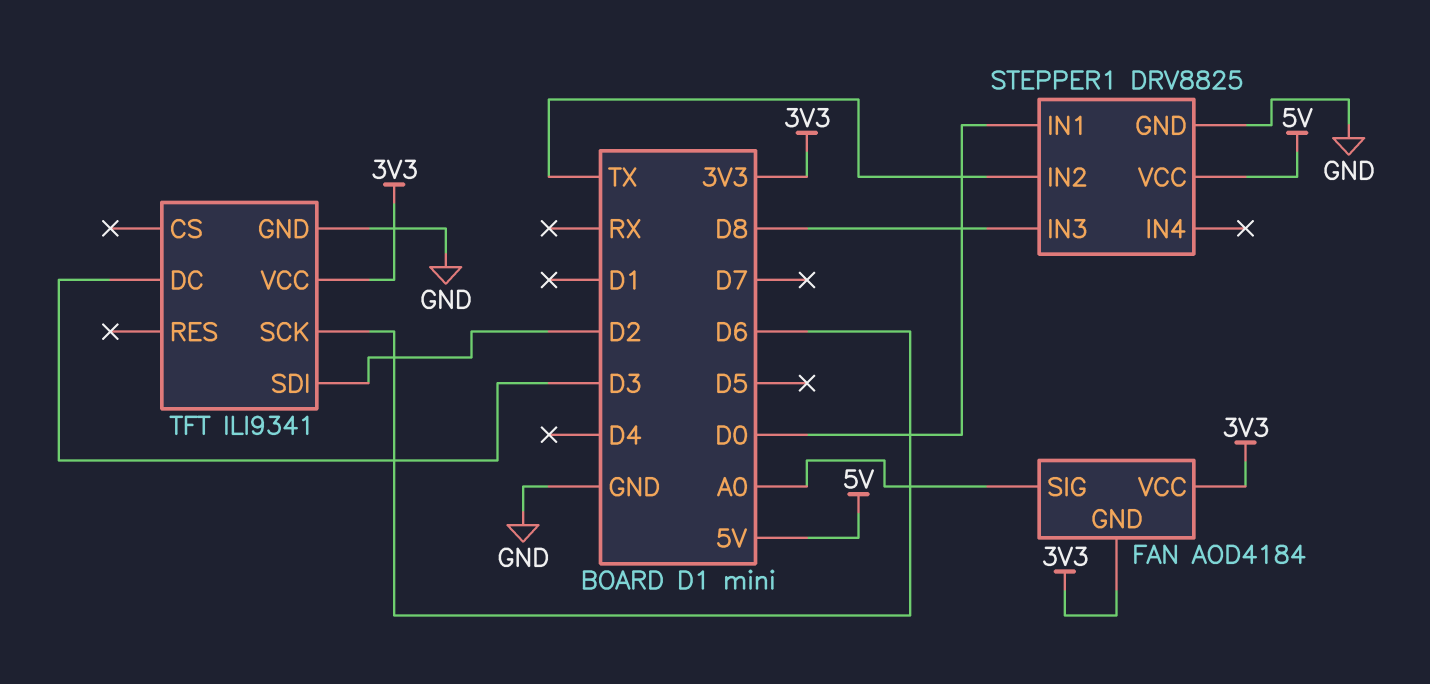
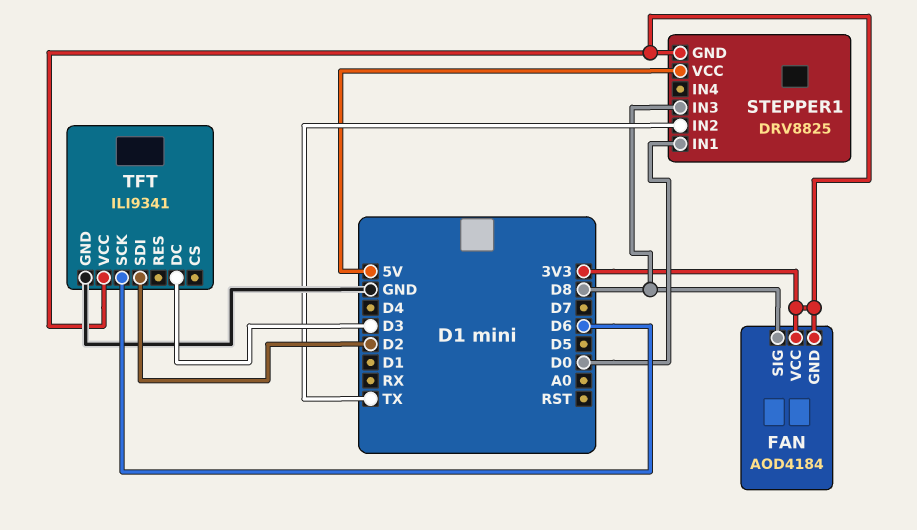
FAN pin SIG: A0 -> D8
STEPPER1 pin GND: GND -> 3V3

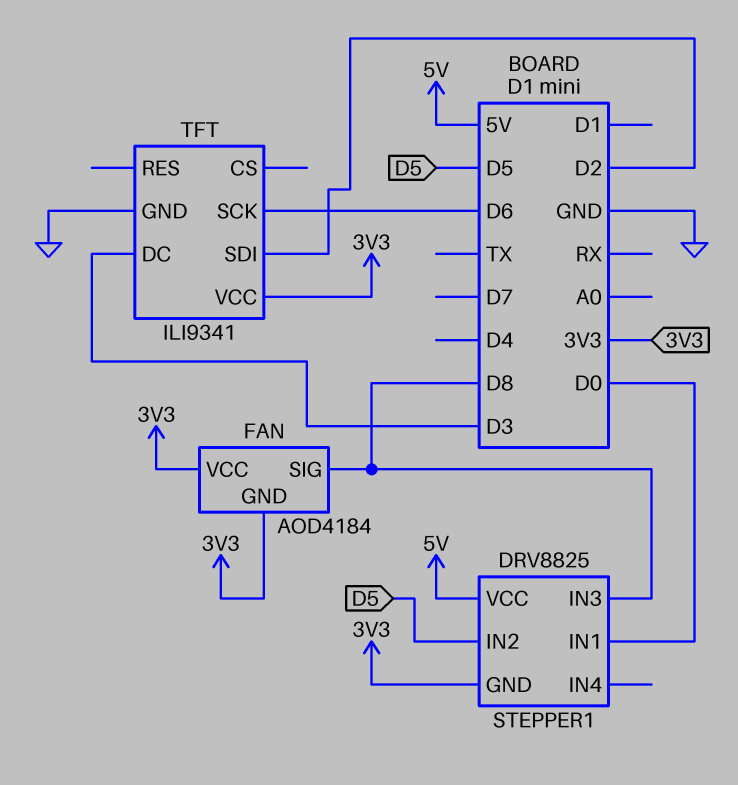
STEPPER1 pin IN2: TX -> D5

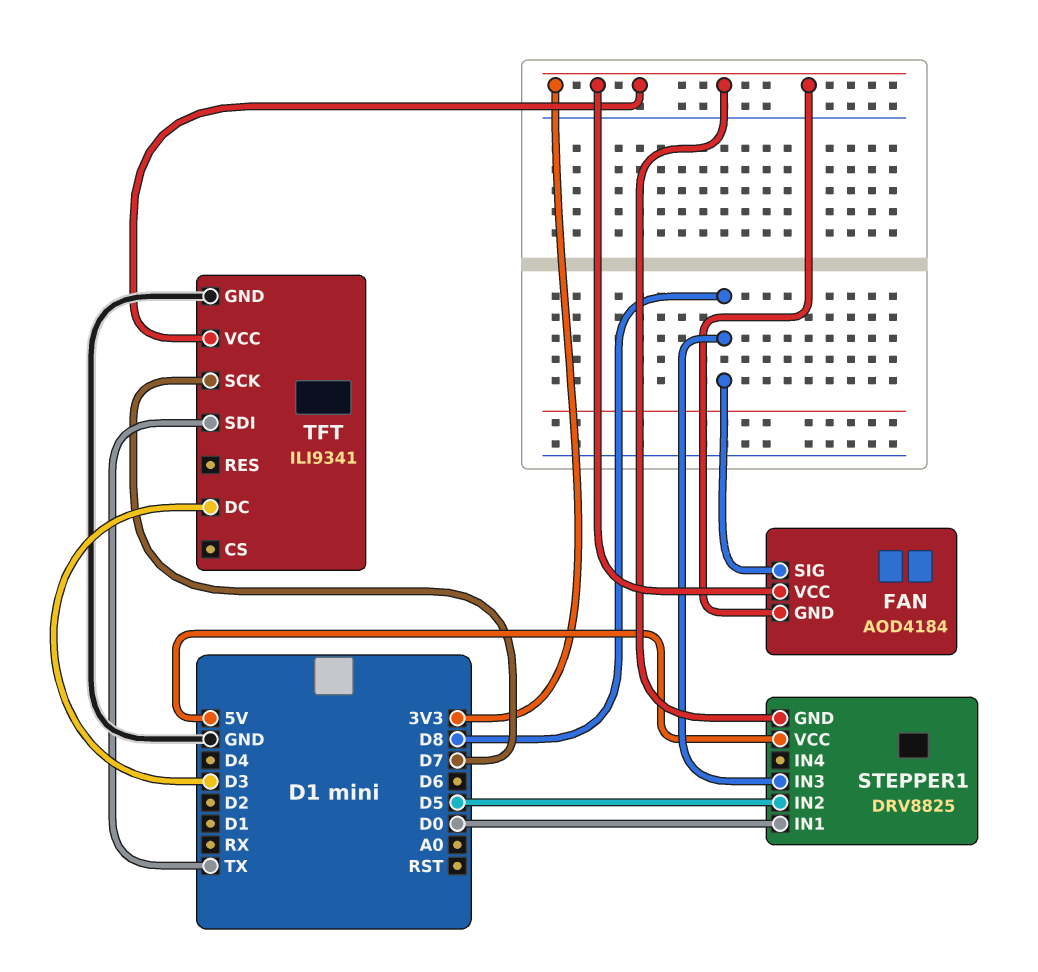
TFT pin SCK: D6 -> D7
TFT pin SDI: D2 -> TX

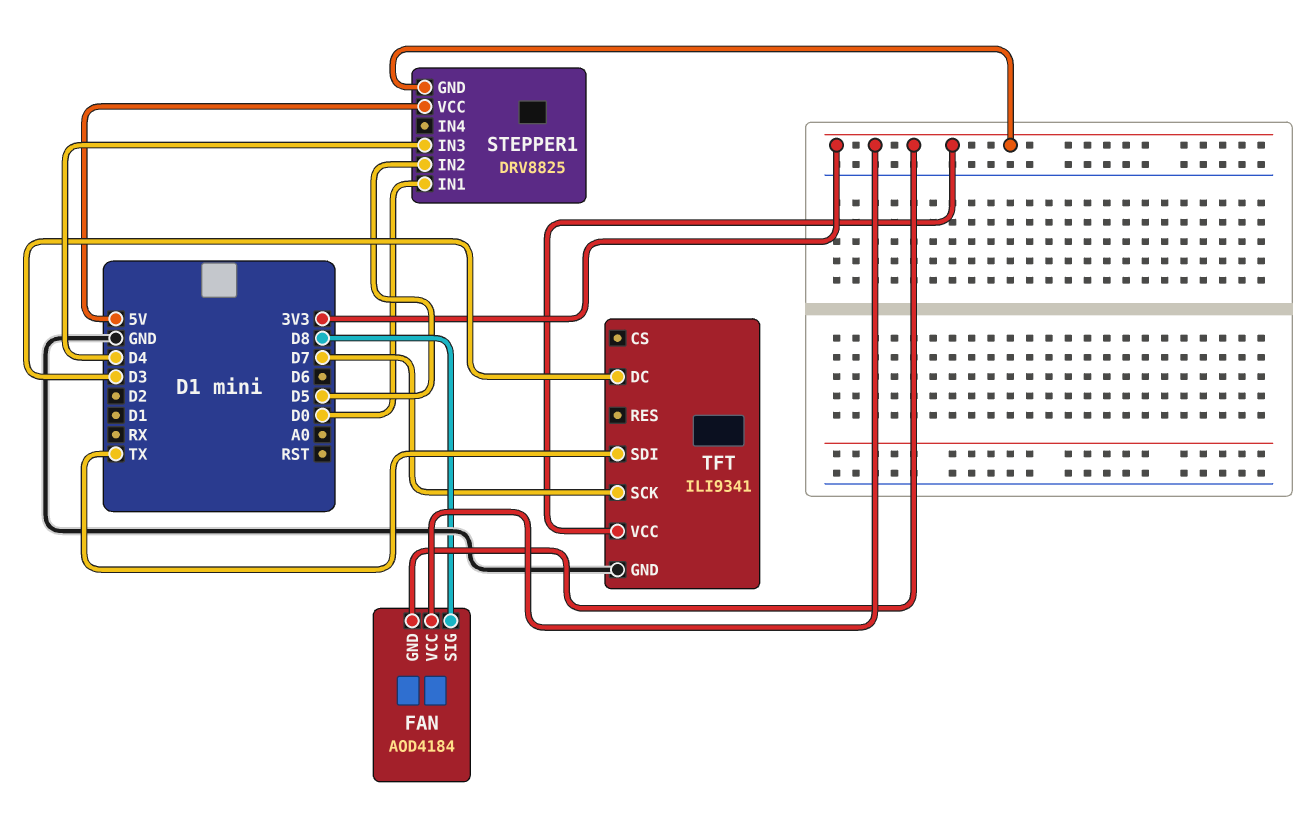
STEPPER1 pin IN3: D8 -> D4

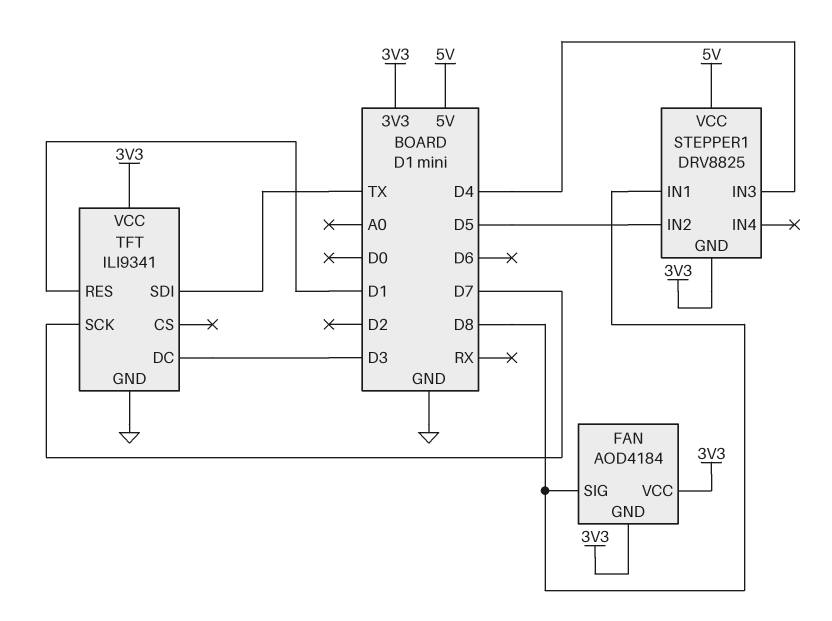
STEPPER1 pin IN1: D0 -> D8
TFT pin RES: none -> D1

